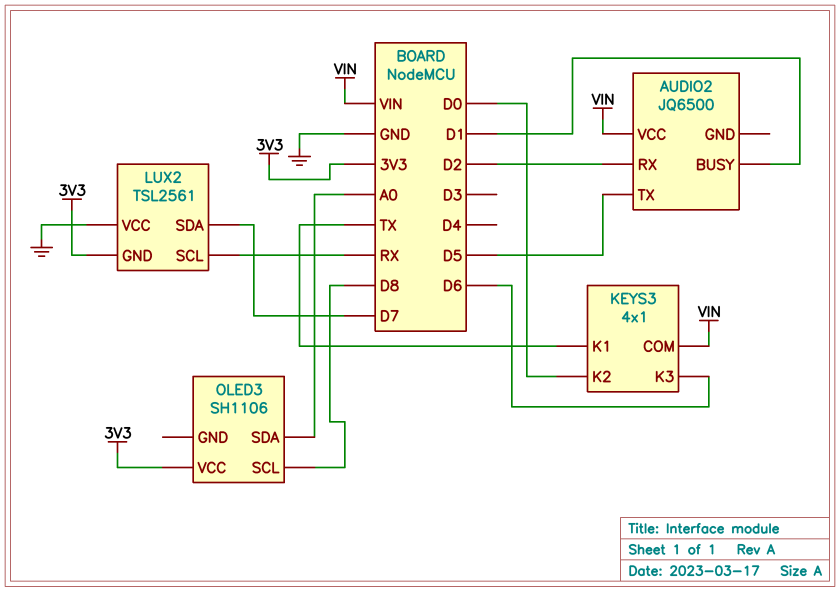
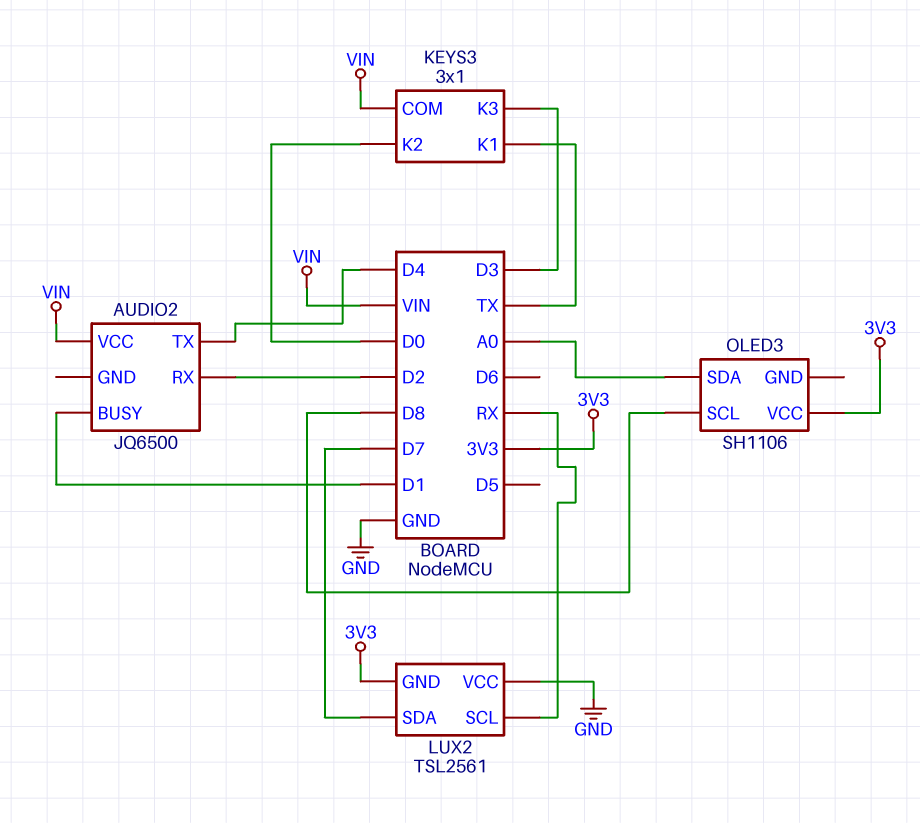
AUDIO2 pin TX: D5 -> D4
KEYS3: 4x1 -> 3x1
KEYS3 pin K3: D6 -> D3

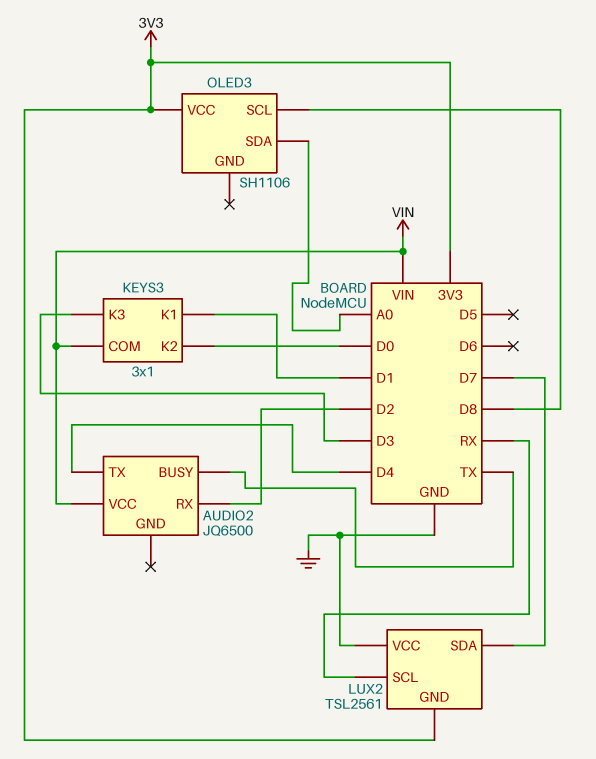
AUDIO2 pin BUSY: D1 -> TX
KEYS3 pin K1: TX -> D1

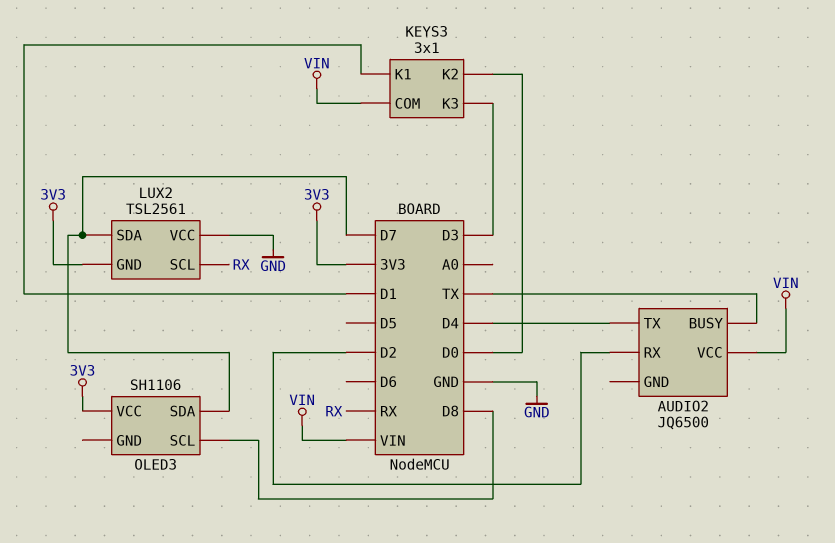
OLED3 pin SDA: A0 -> D7

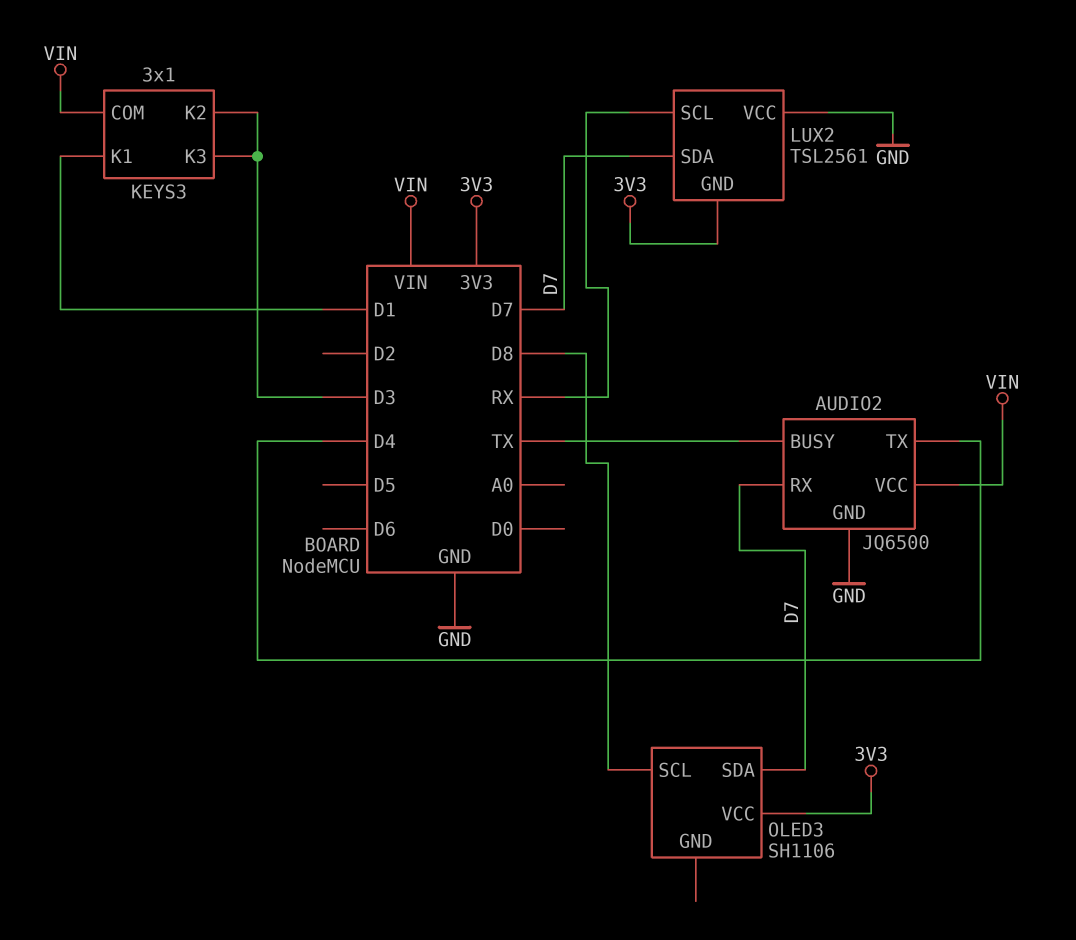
AUDIO2 pin GND: none -> GND
AUDIO2 pin RX: D2 -> D7
KEYS3 pin K2: D0 -> D3

